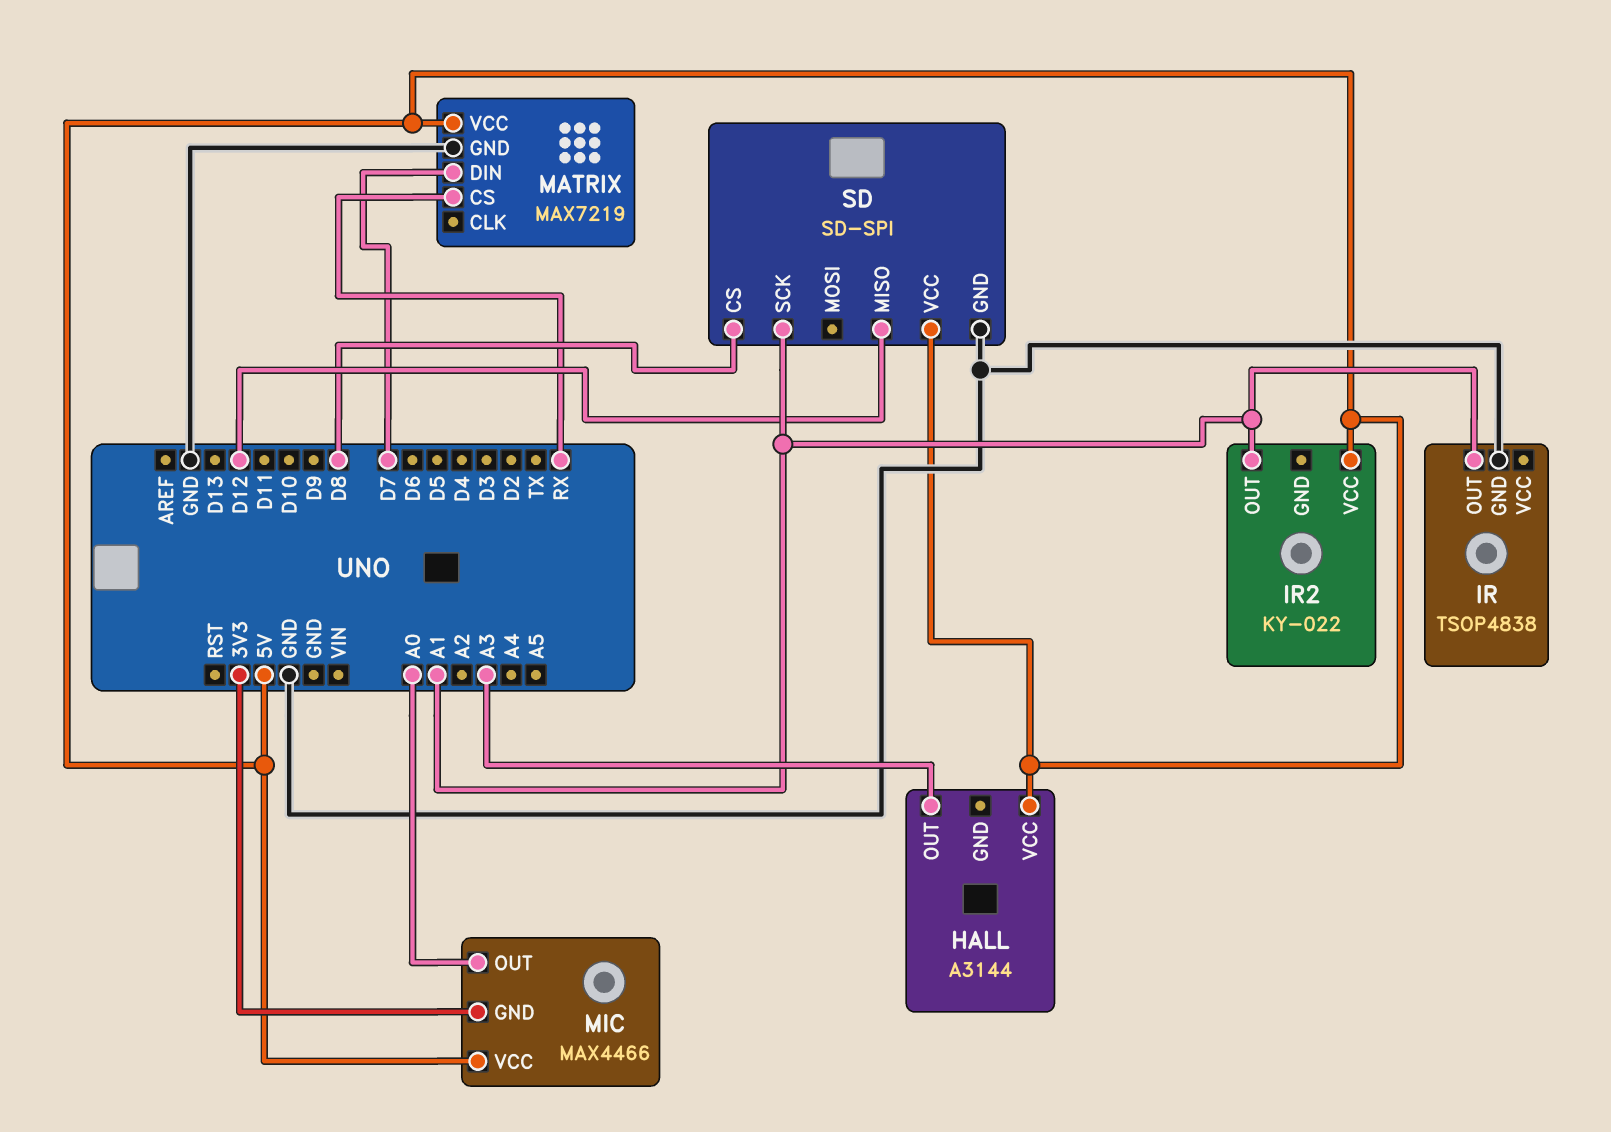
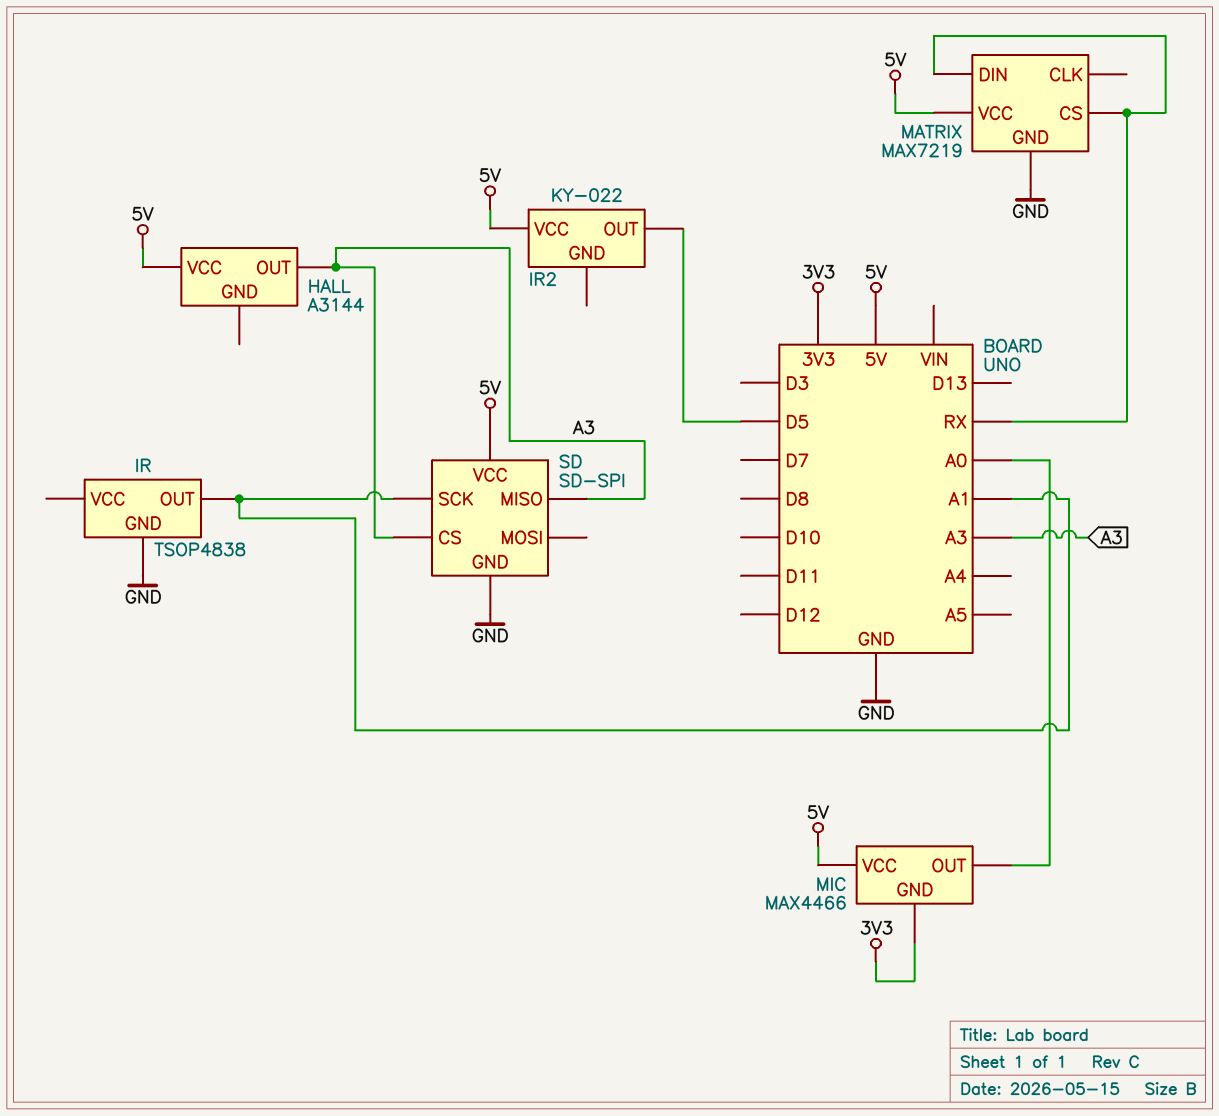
IR2 pin OUT: A1 -> D5
MATRIX pin DIN: D7 -> RX
SD pin CS: D8 -> A3
SD pin MISO: D12 -> A3

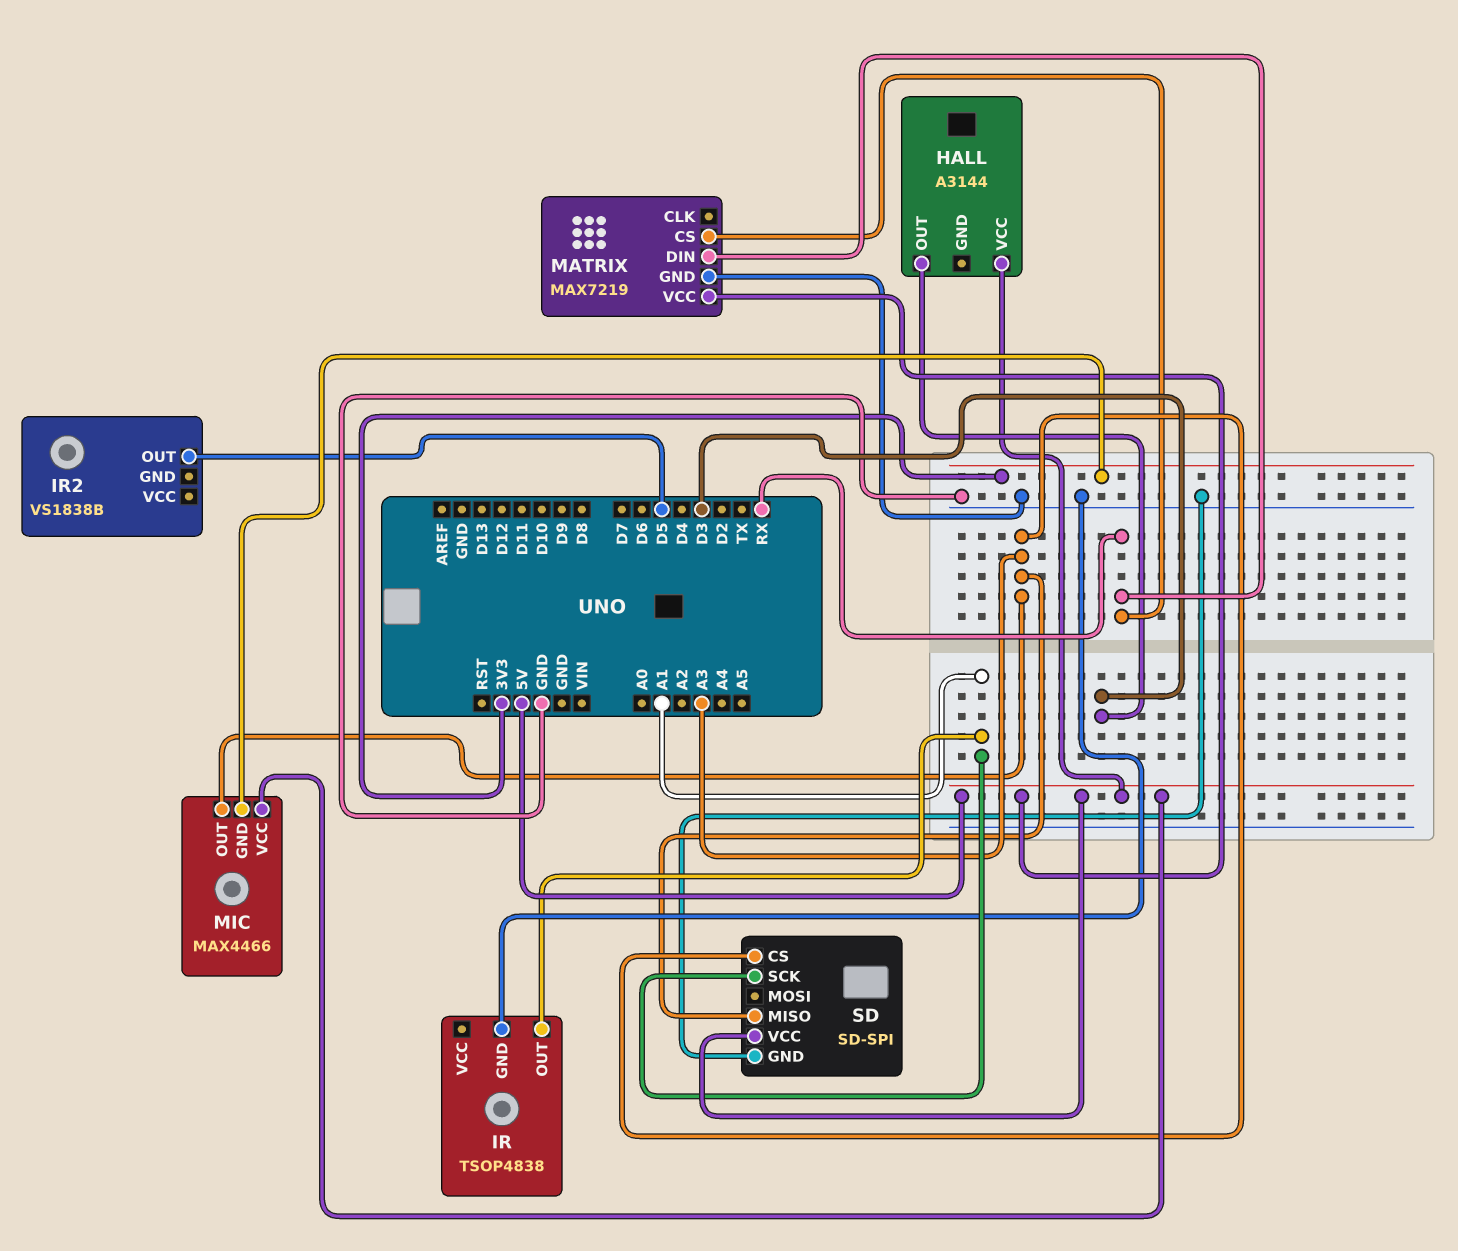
HALL pin OUT: A3 -> D3
IR2: KY-022 -> VS1838B
IR2 pin VCC: 5V -> none
MIC pin OUT: A0 -> A3

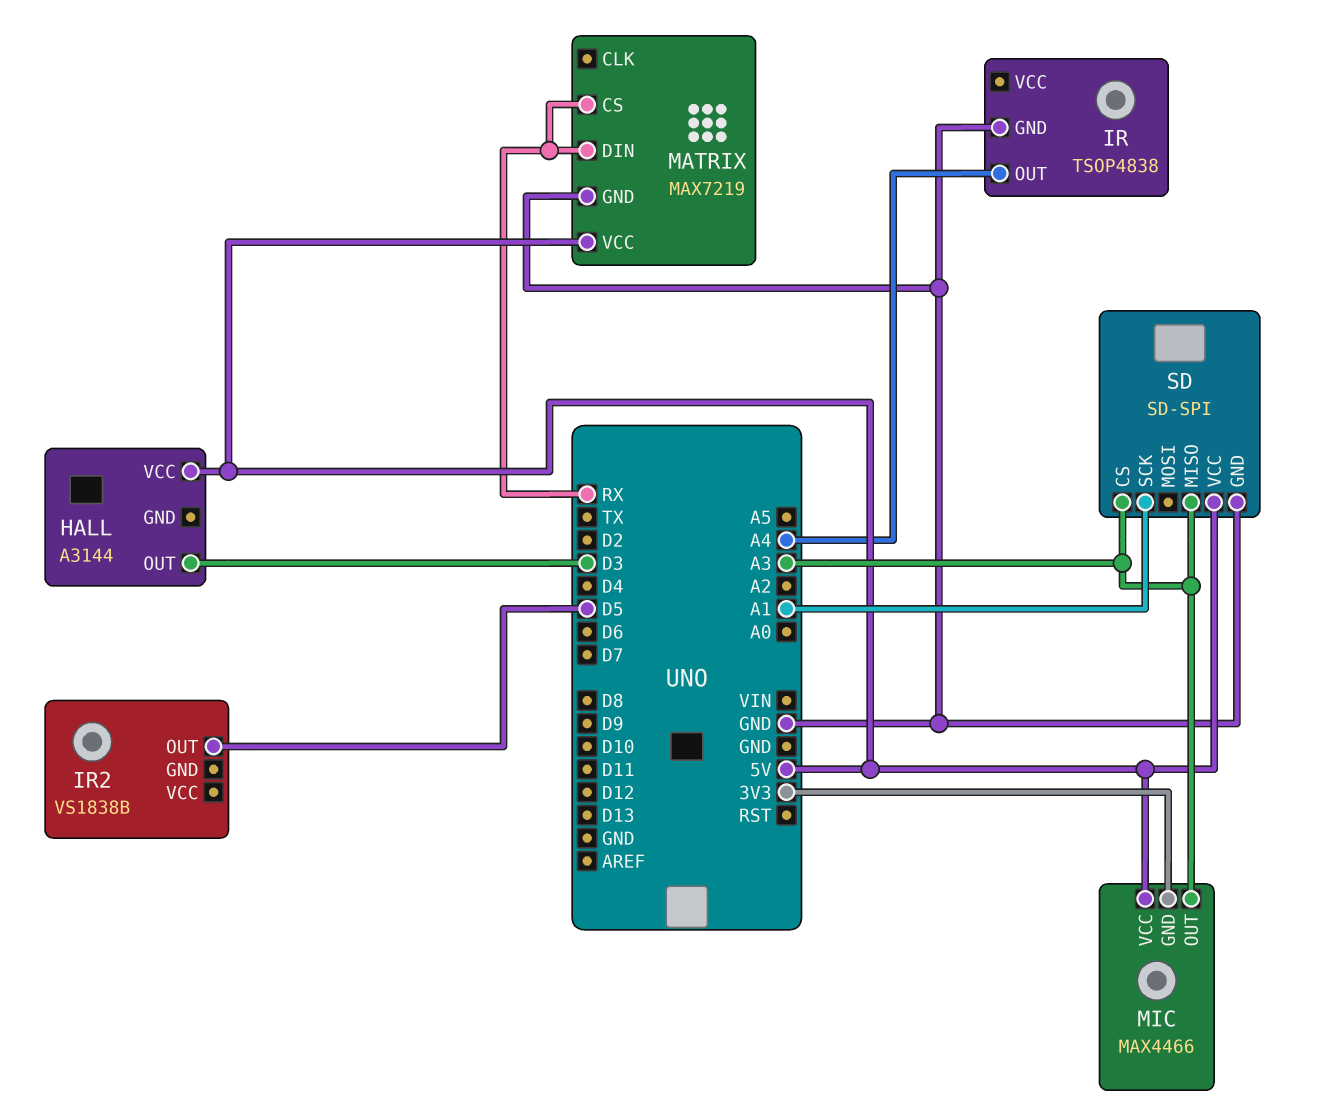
IR pin OUT: A1 -> A4

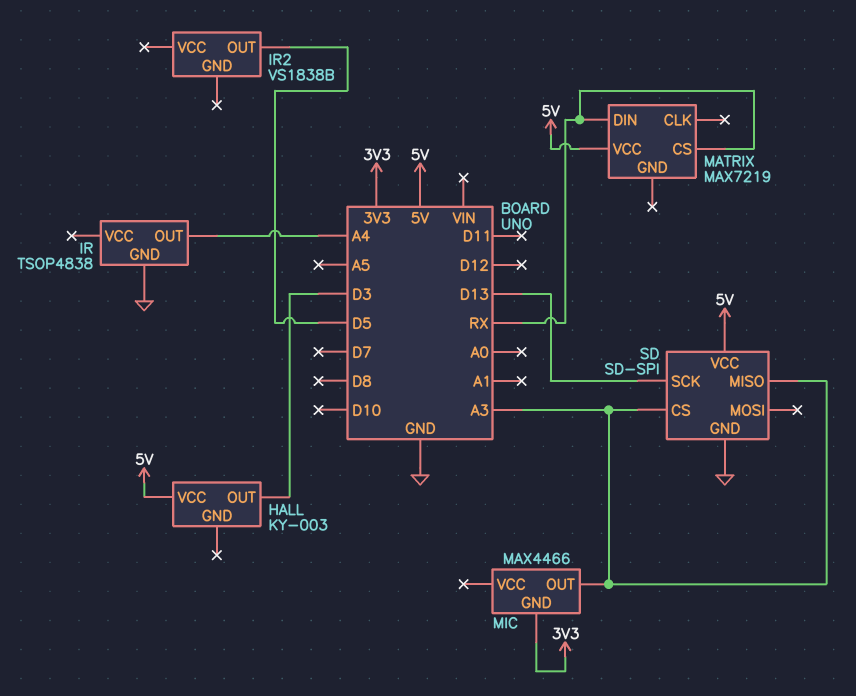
HALL: A3144 -> KY-003
MATRIX pin GND: GND -> none
MIC pin VCC: 5V -> none
SD pin SCK: A1 -> D13

